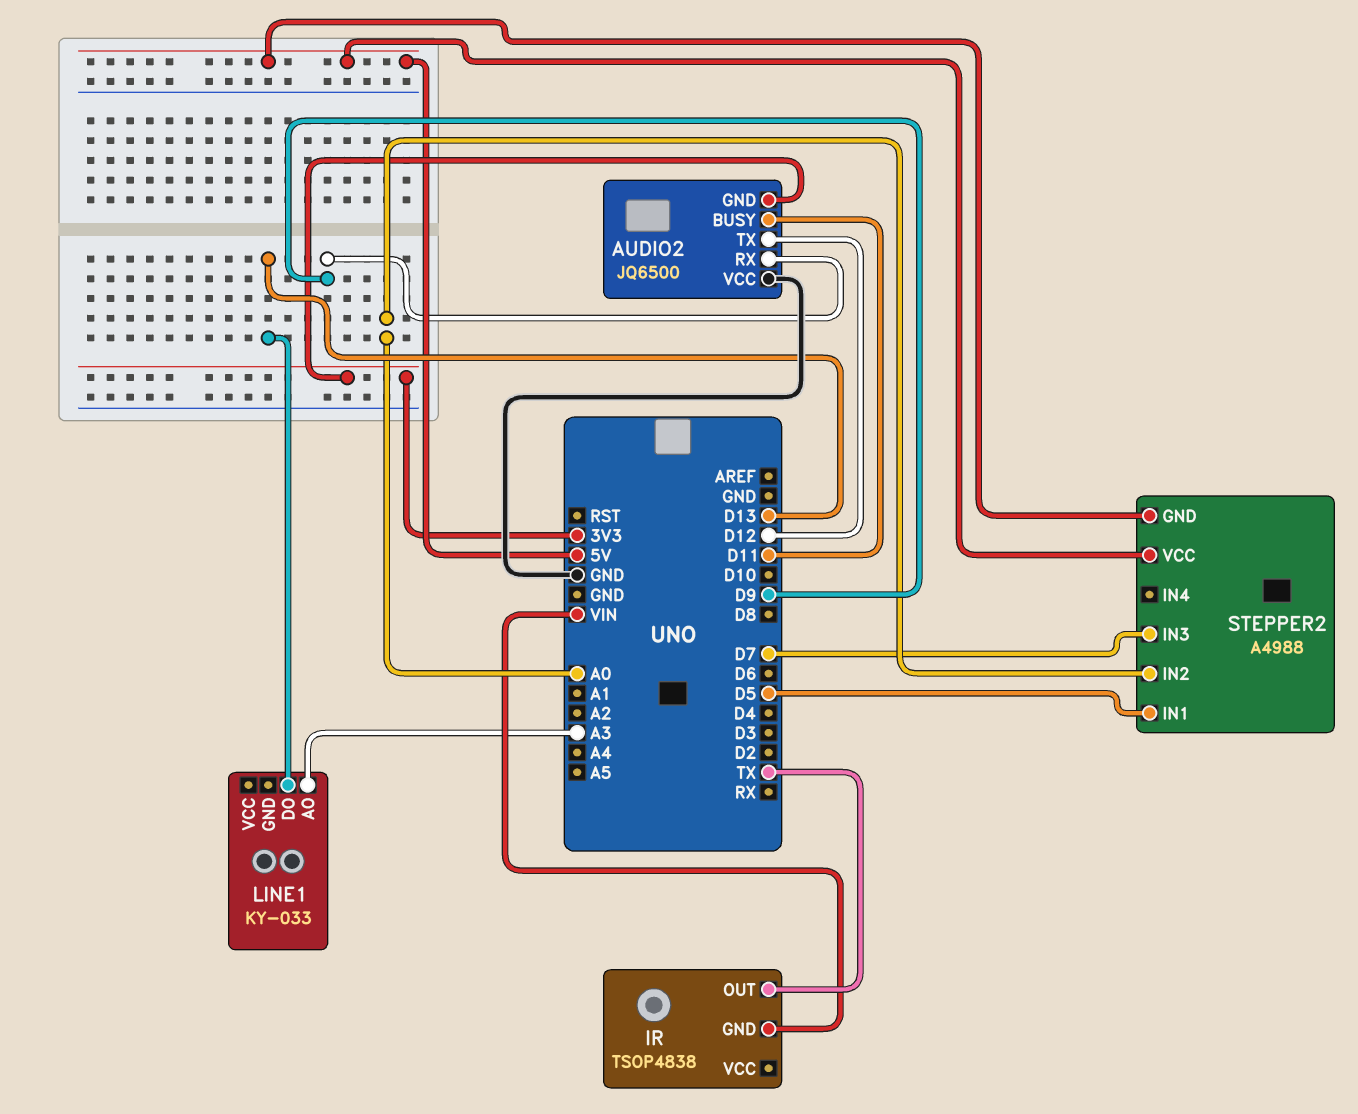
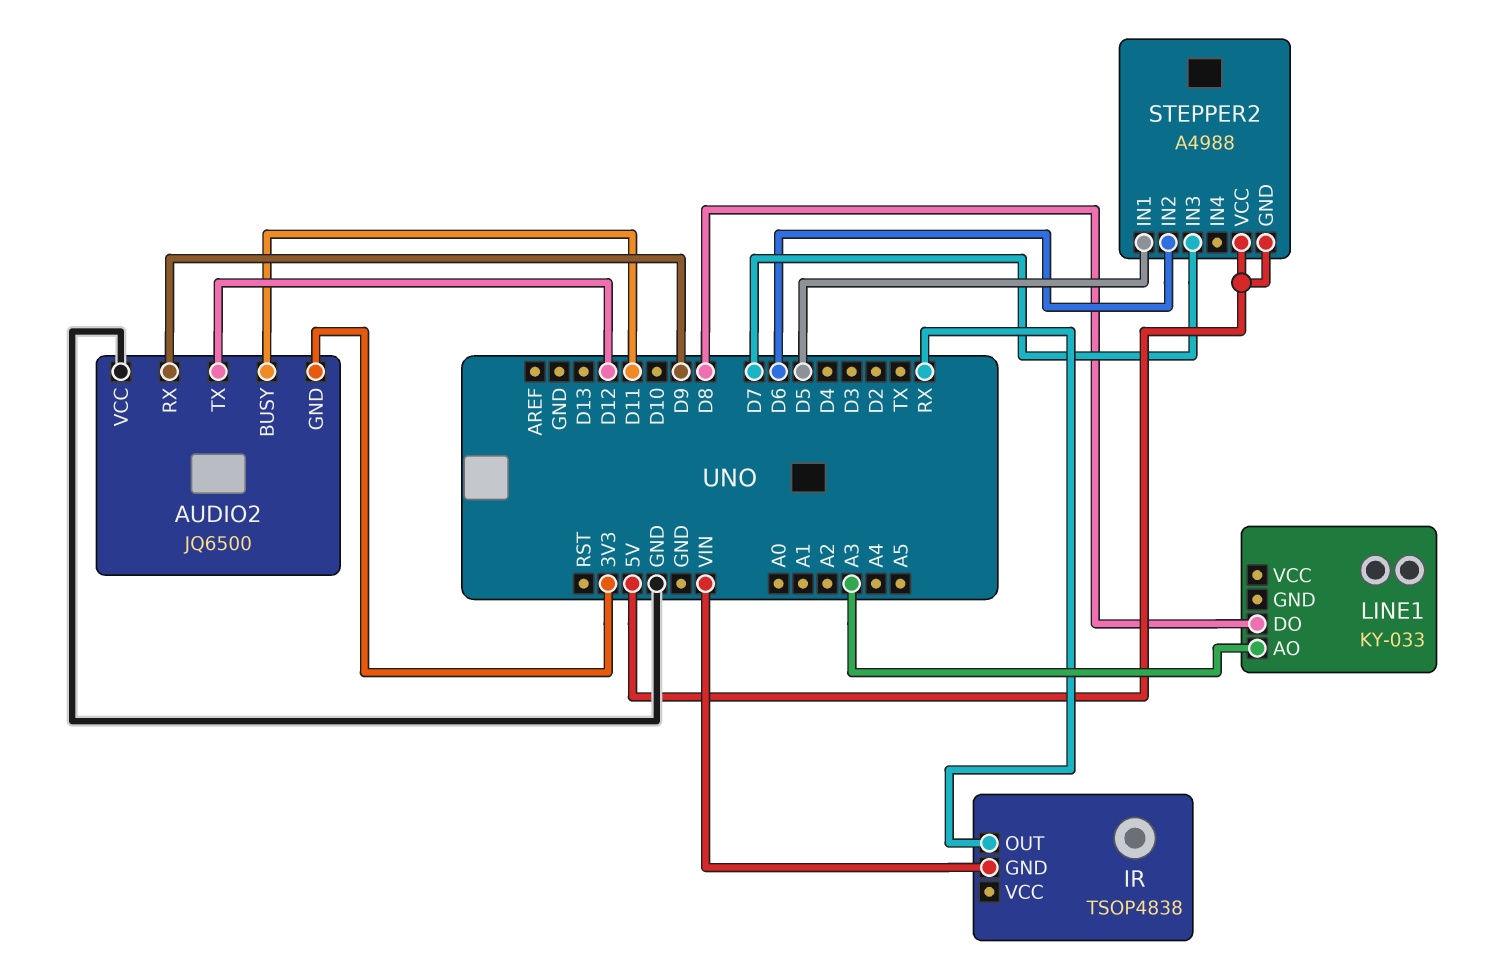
IR pin OUT: TX -> RX
LINE1 pin DO: D13 -> D8
STEPPER2 pin IN2: A0 -> D6

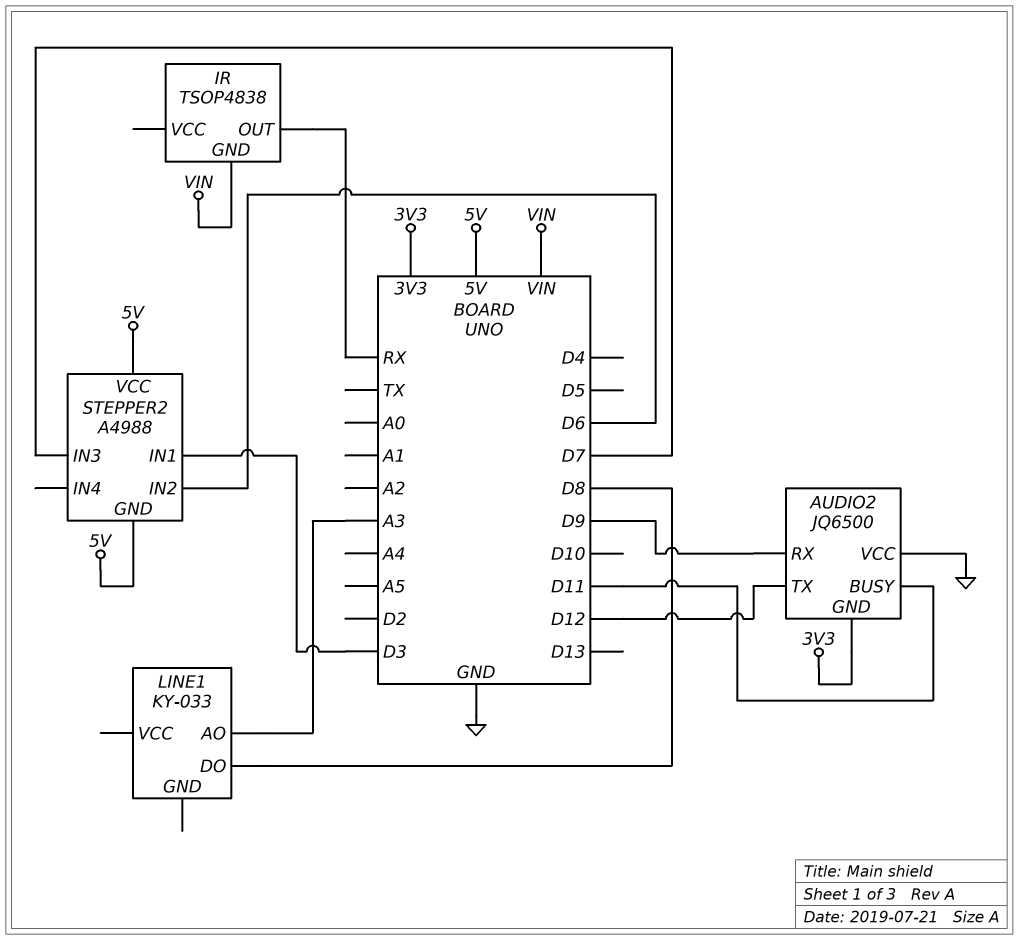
STEPPER2 pin IN1: D5 -> D3

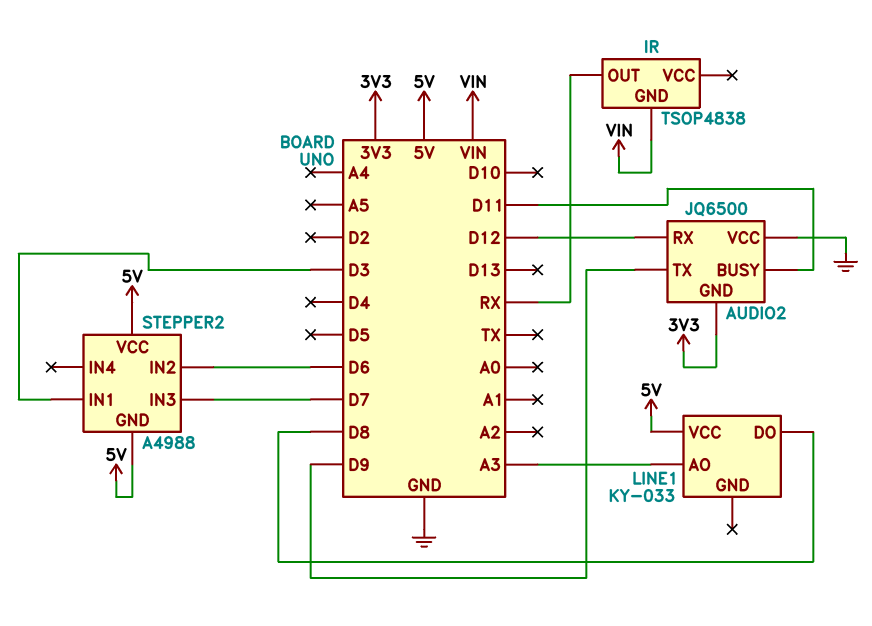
AUDIO2 pin RX: D9 -> D12
AUDIO2 pin TX: D12 -> D9
LINE1 pin VCC: none -> 5V

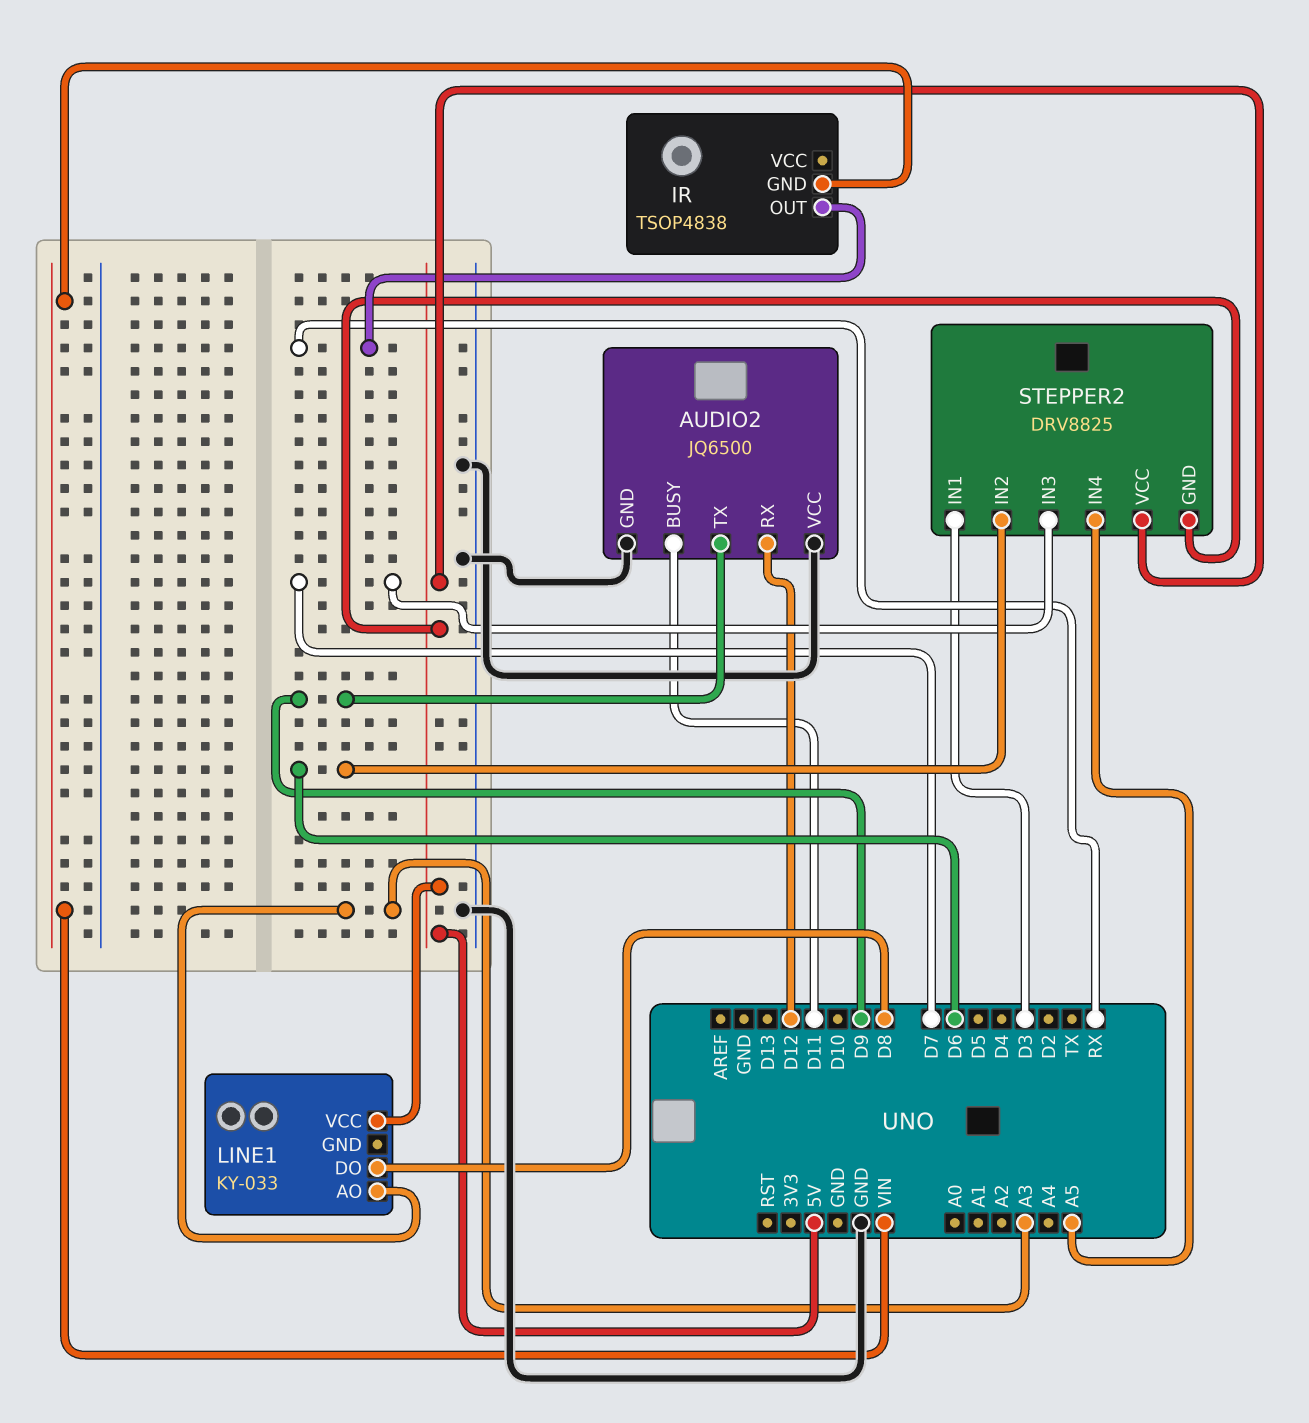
AUDIO2 pin GND: 3V3 -> GND
STEPPER2: A4988 -> DRV8825
STEPPER2 pin IN4: none -> A5

